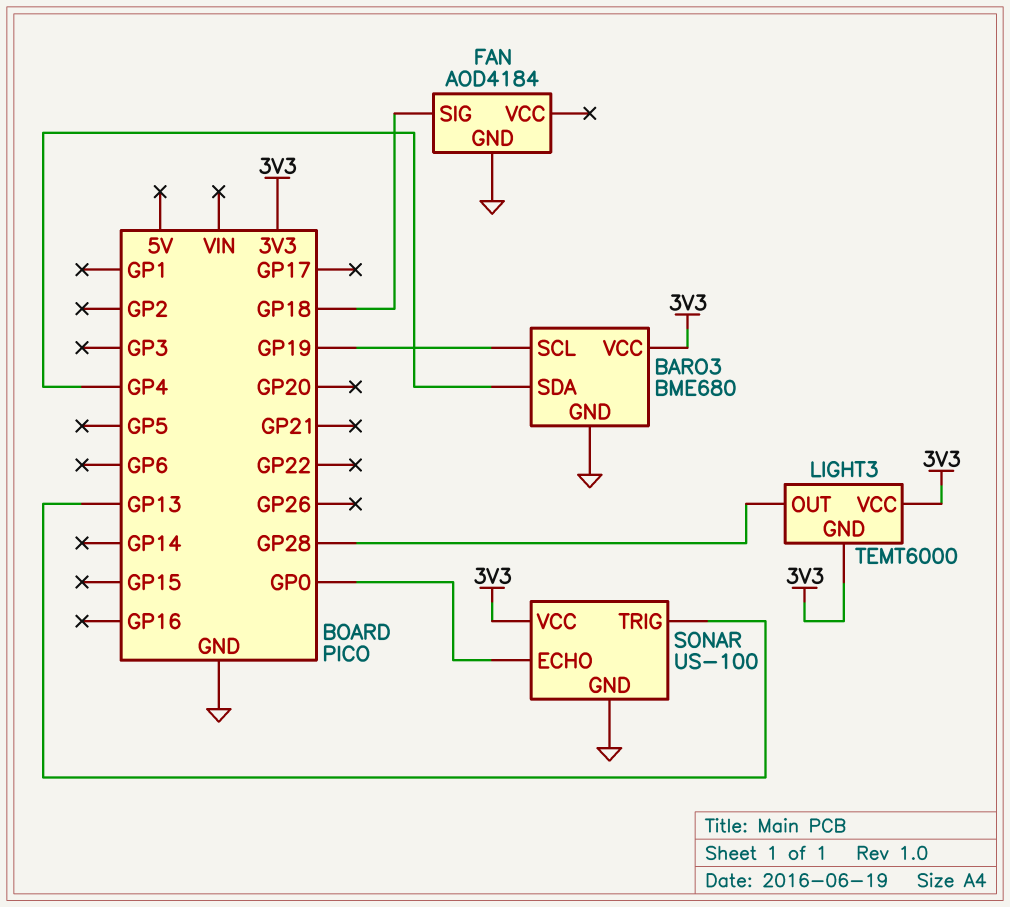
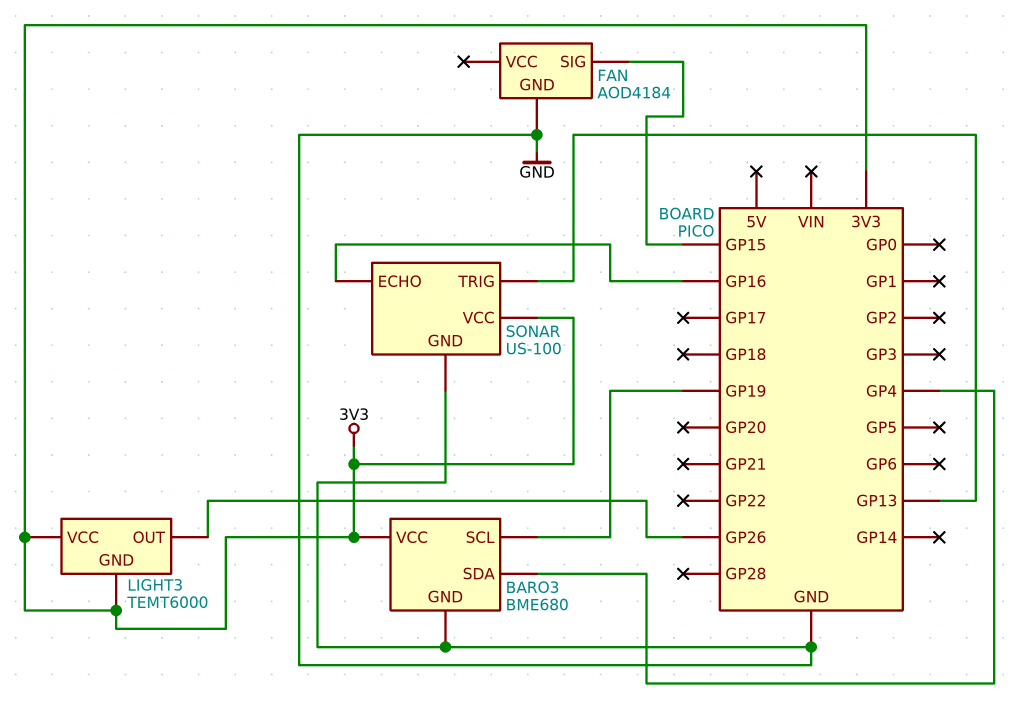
FAN pin SIG: GP18 -> GP15
LIGHT3 pin OUT: GP28 -> GP26
SONAR pin ECHO: GP0 -> GP16

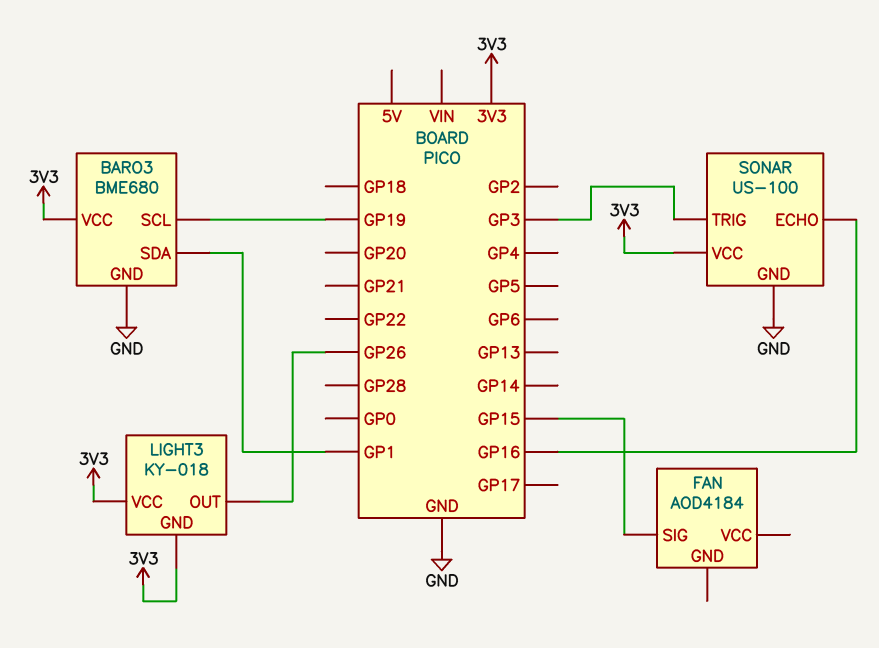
BARO3 pin SDA: GP4 -> GP1
FAN pin GND: GND -> none
LIGHT3: TEMT6000 -> KY-018
SONAR pin TRIG: GP13 -> GP3

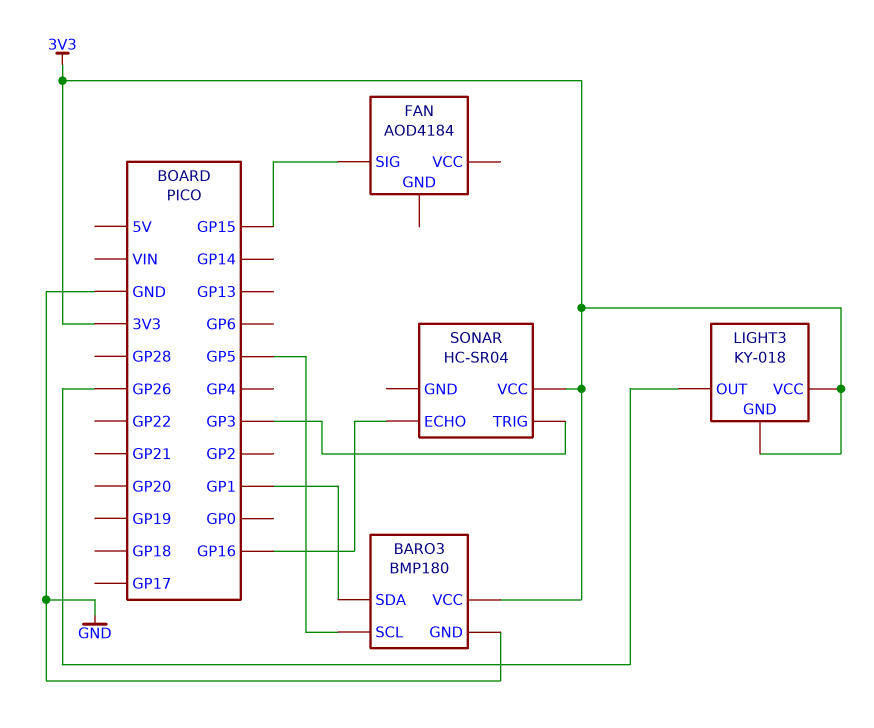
BARO3: BME680 -> BMP180
BARO3 pin SCL: GP19 -> GP5
SONAR: US-100 -> HC-SR04
SONAR pin GND: GND -> none

